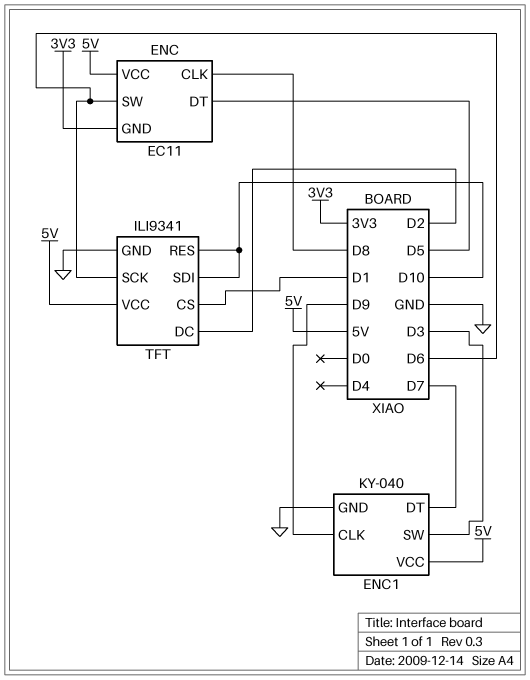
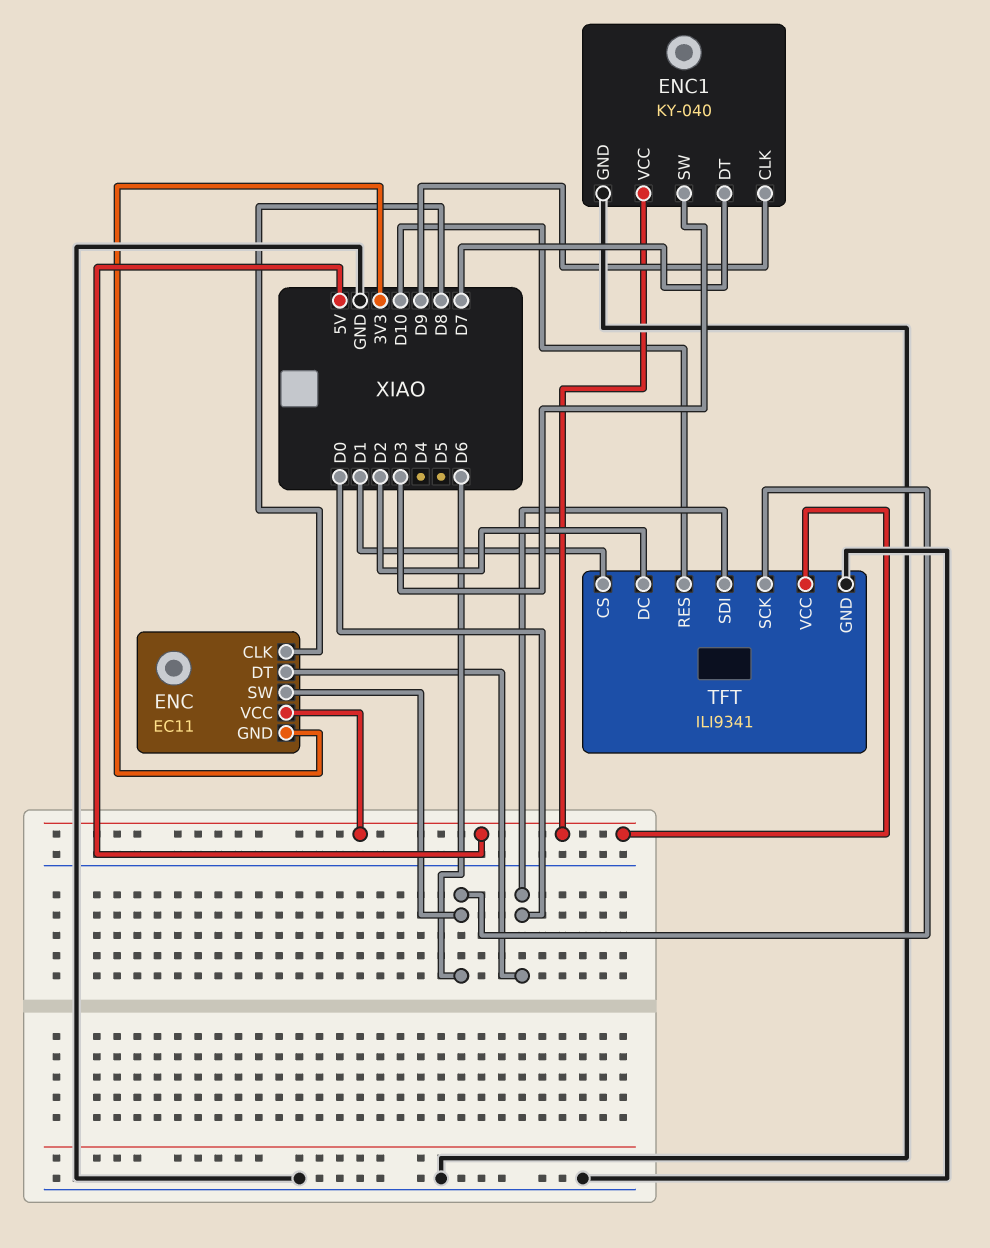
ENC pin DT: D5 -> D0
TFT pin SDI: D10 -> D0

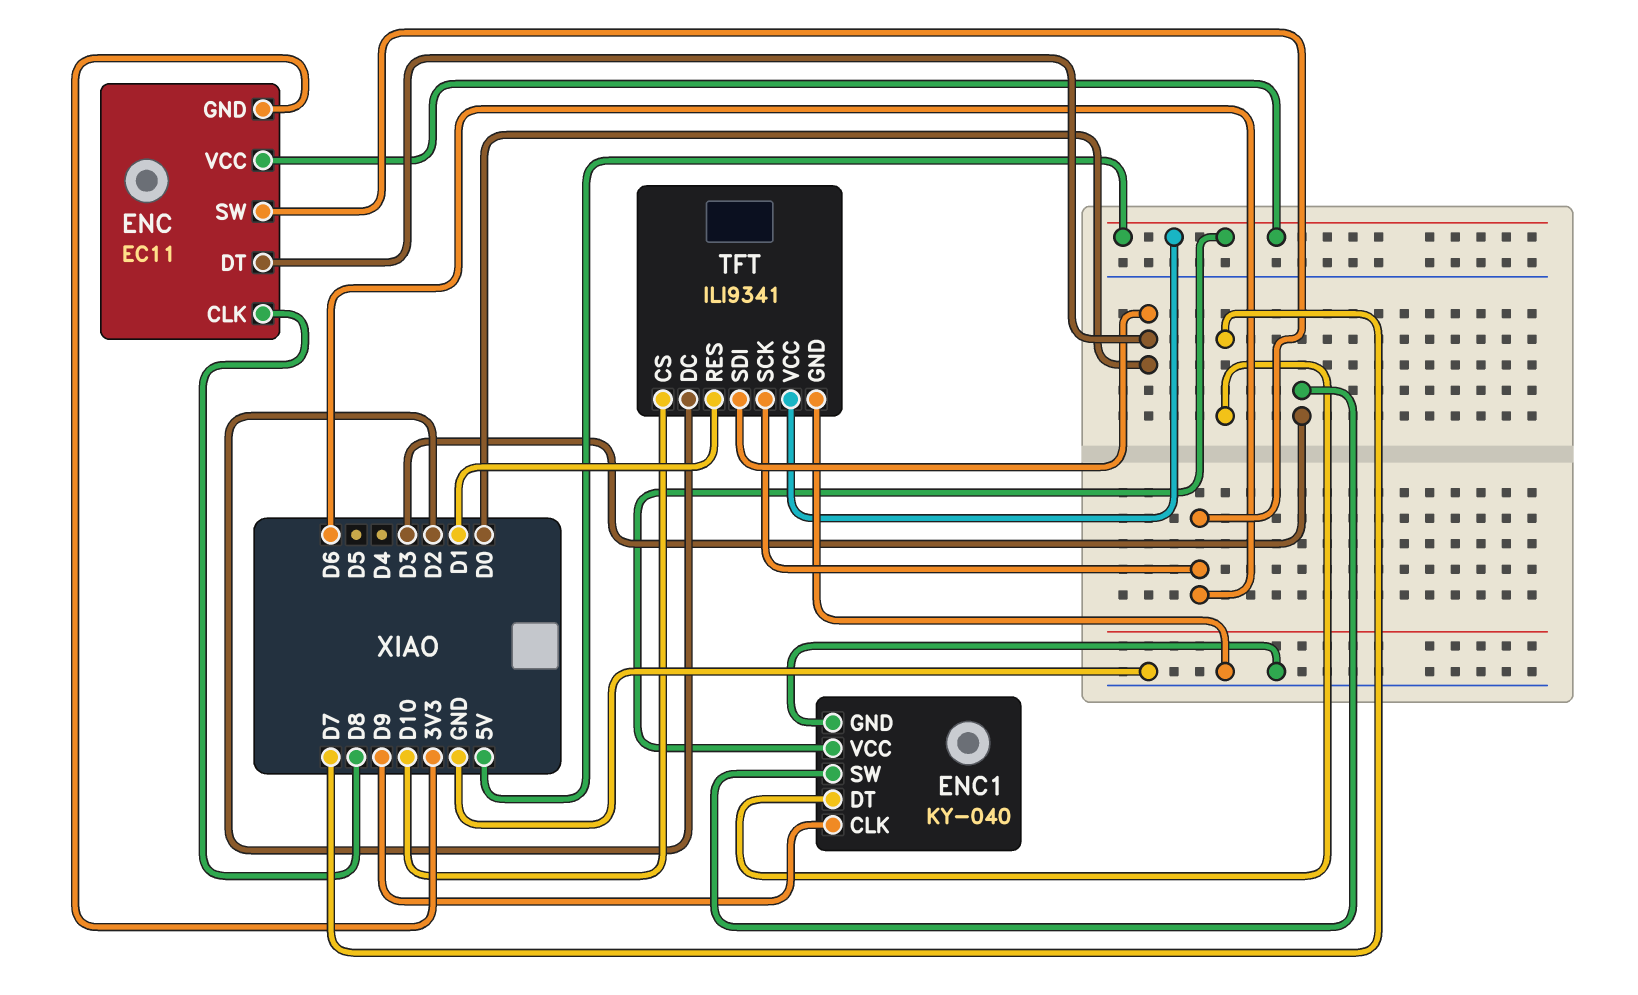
TFT pin CS: D1 -> D10
TFT pin RES: D10 -> D1

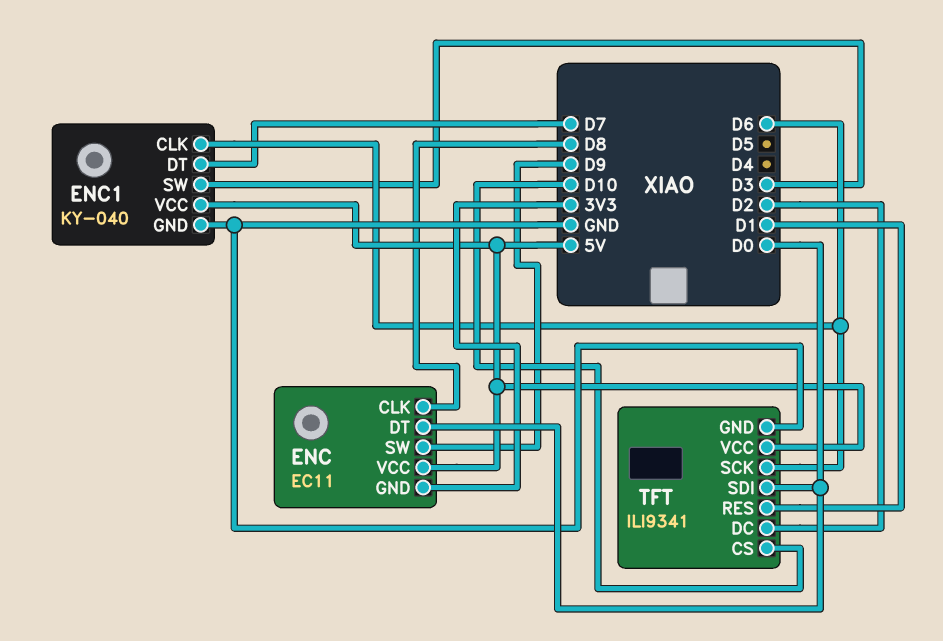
ENC pin SW: D6 -> D9
ENC1 pin CLK: D9 -> D6

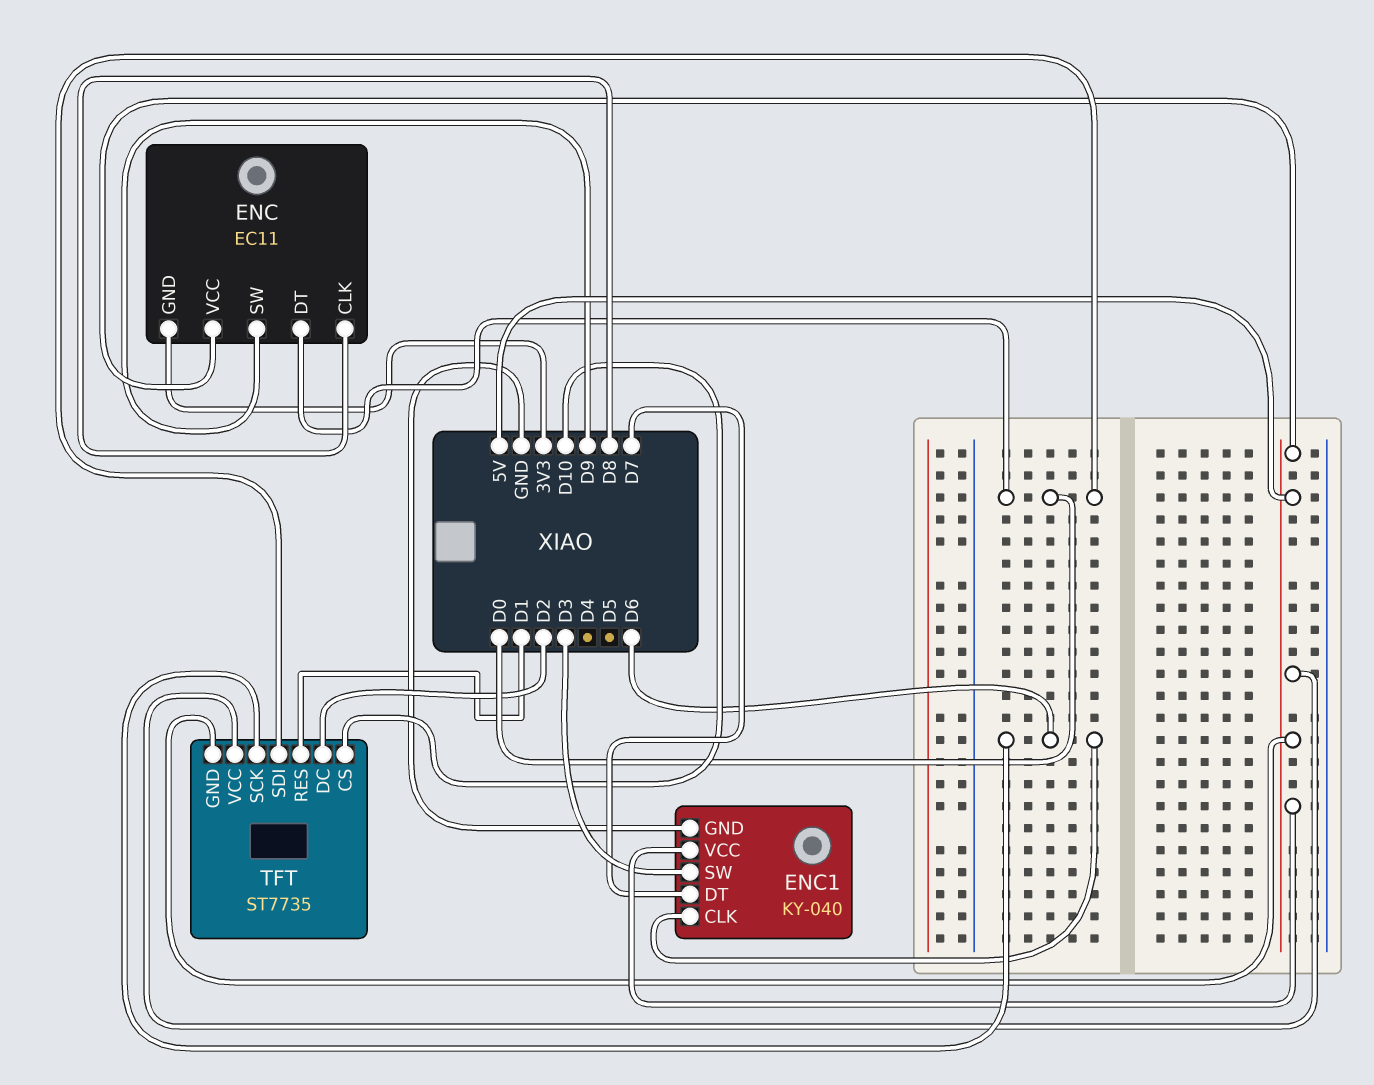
TFT: ILI9341 -> ST7735
TFT pin GND: GND -> 5V

